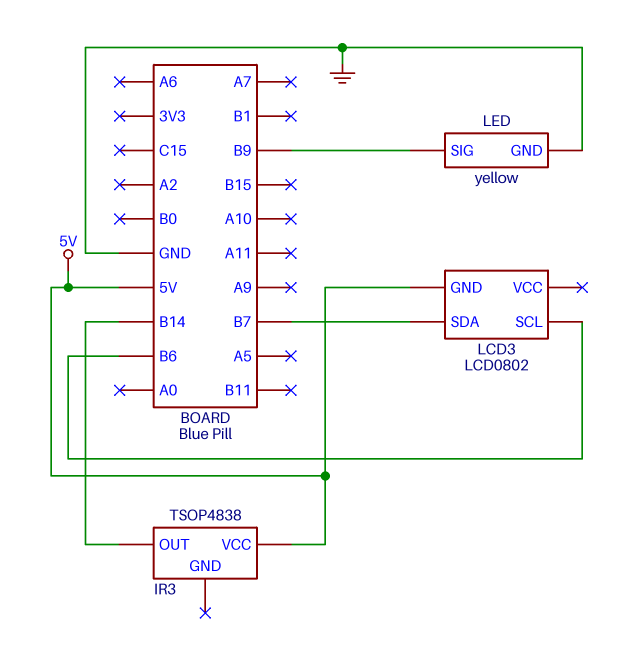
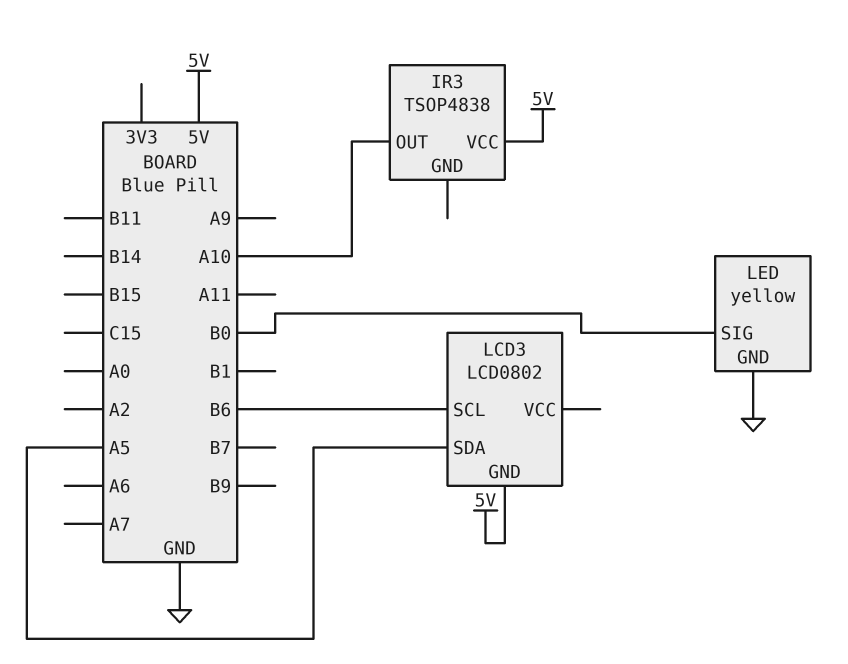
IR3 pin OUT: B14 -> A10
LCD3 pin SDA: B7 -> A5
LED pin SIG: B9 -> B0

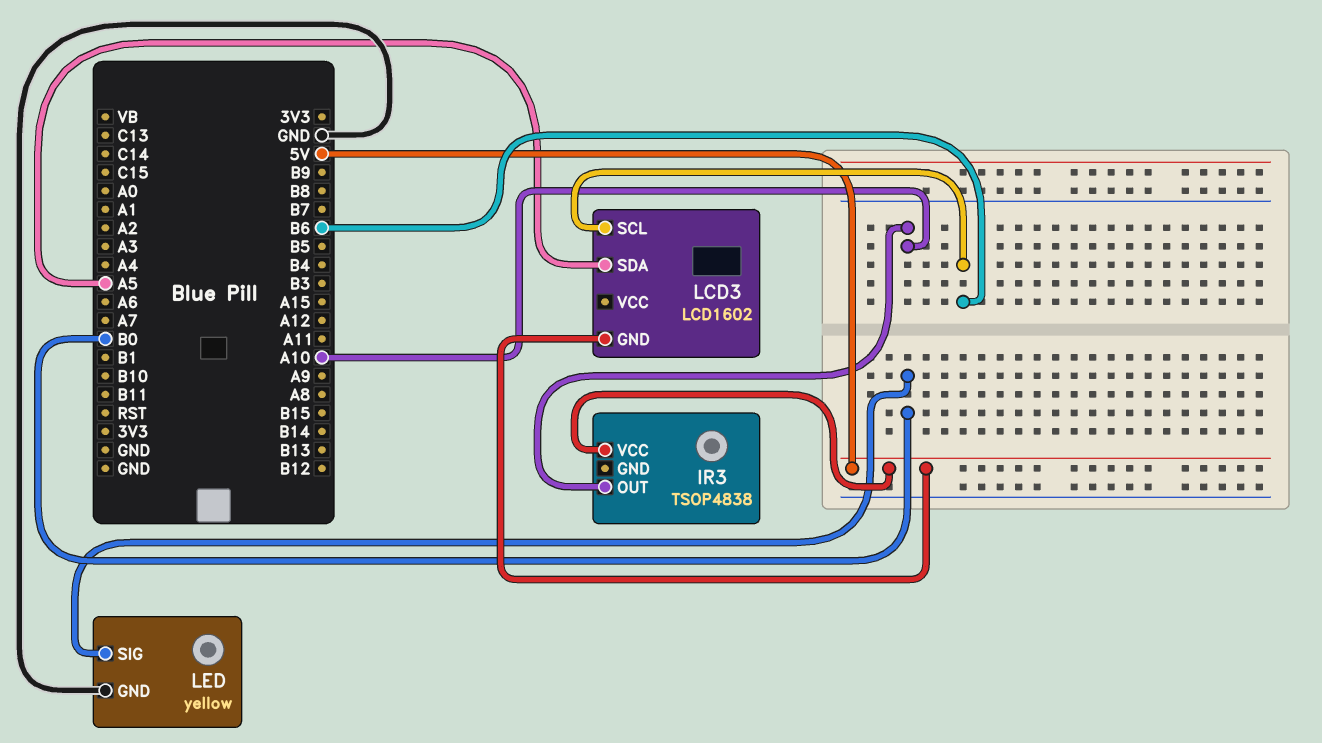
LCD3: LCD0802 -> LCD1602

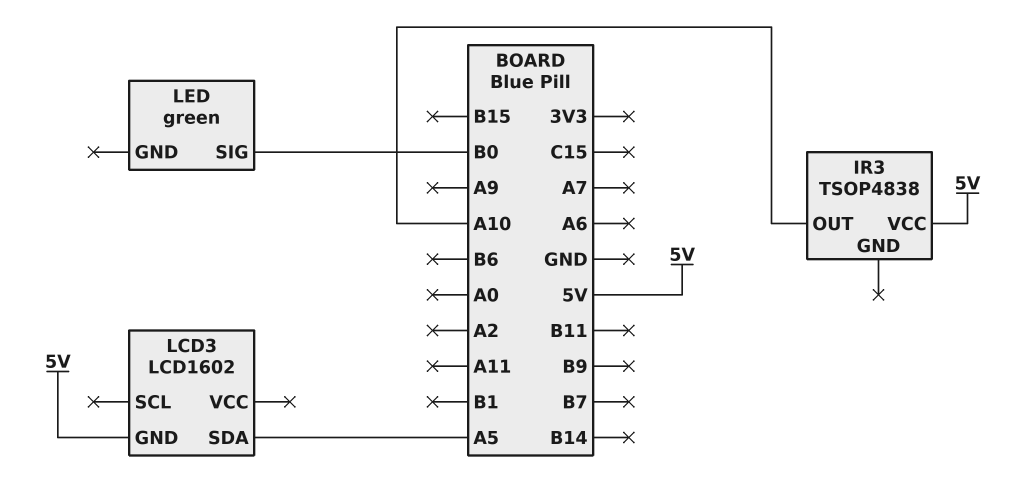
LCD3 pin SCL: B6 -> none
LED: yellow -> green
LED pin GND: GND -> none

